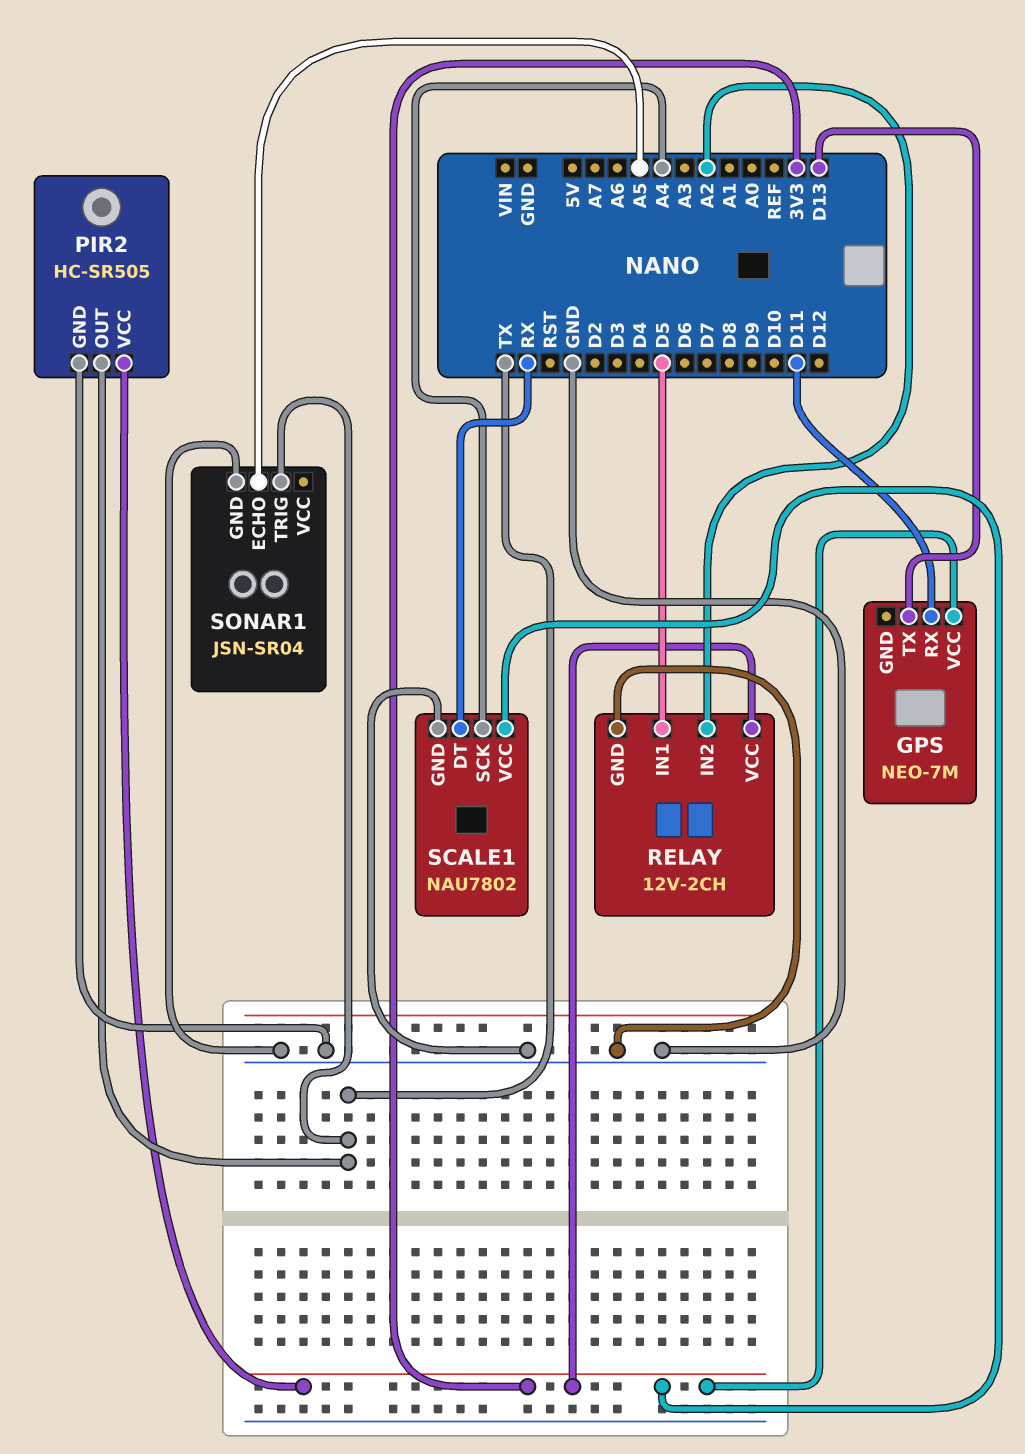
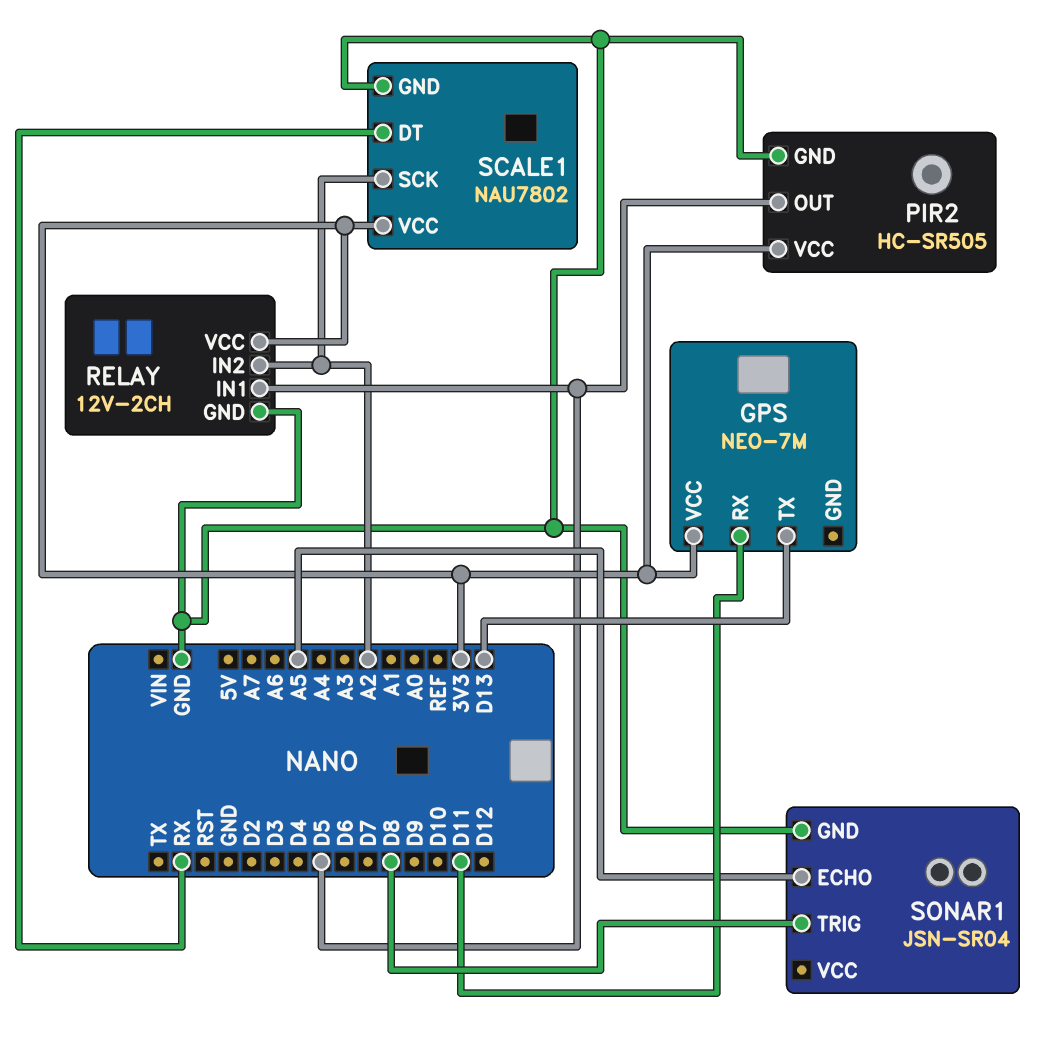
PIR2 pin OUT: TX -> D5
SCALE1 pin SCK: A4 -> A2
SONAR1 pin TRIG: TX -> D8

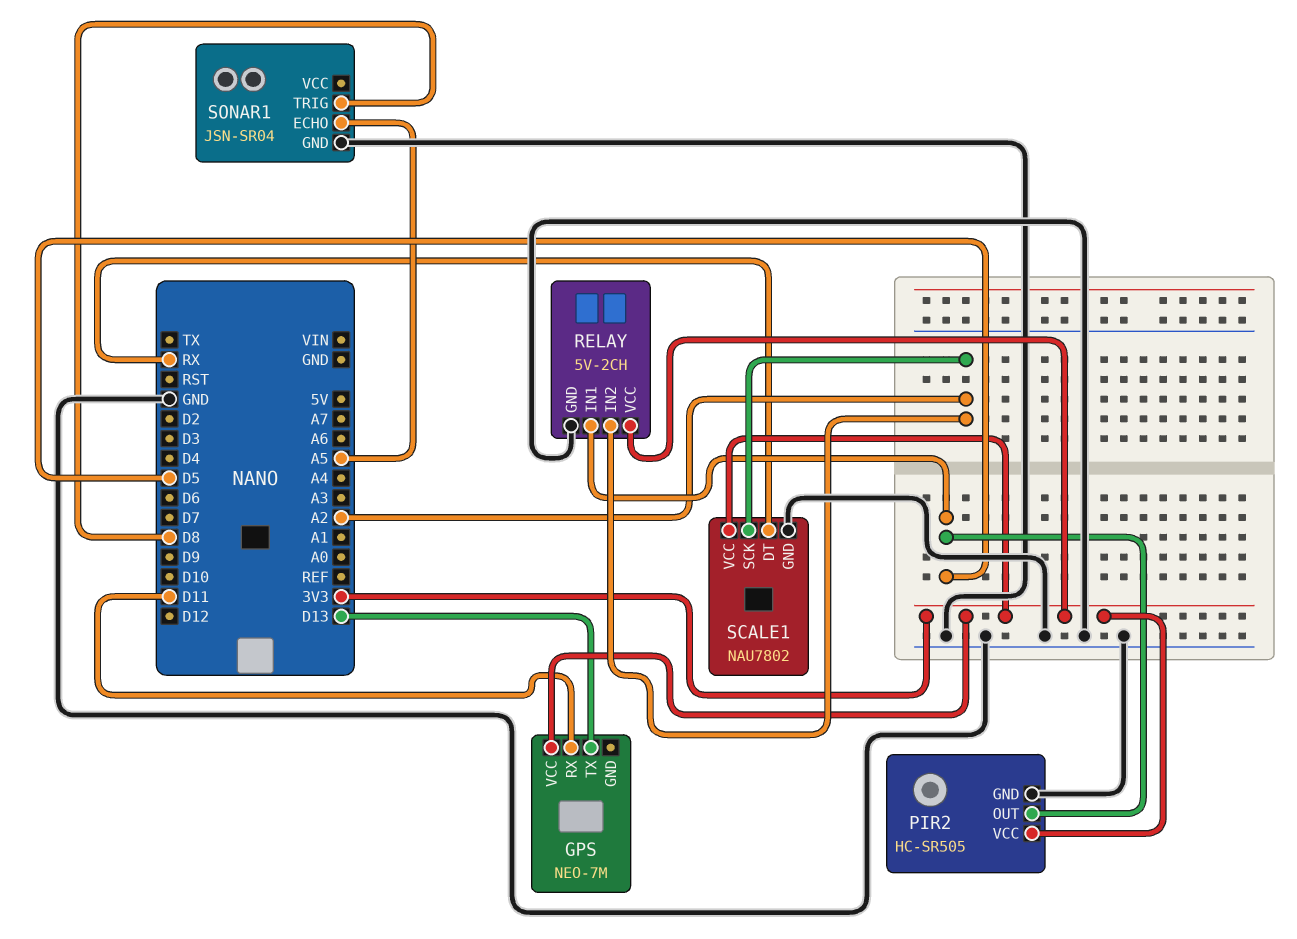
RELAY: 12V-2CH -> 5V-2CH

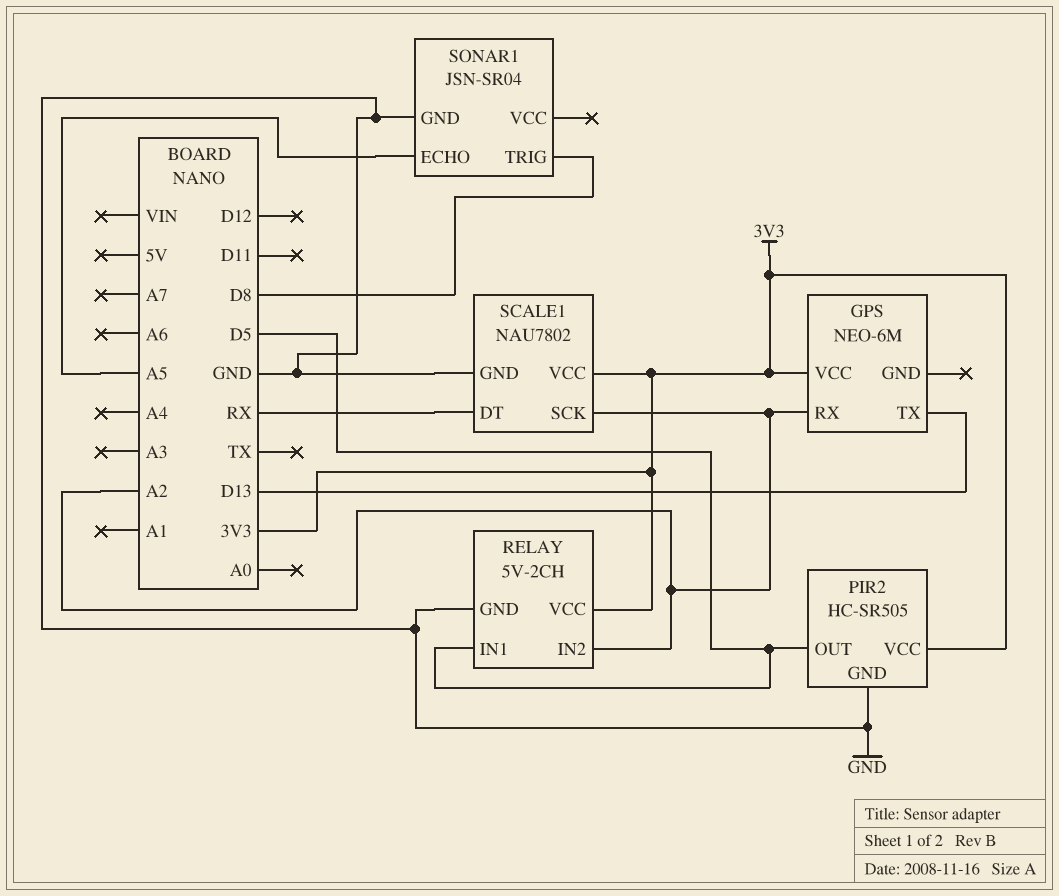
GPS: NEO-7M -> NEO-6M
GPS pin RX: D11 -> A2

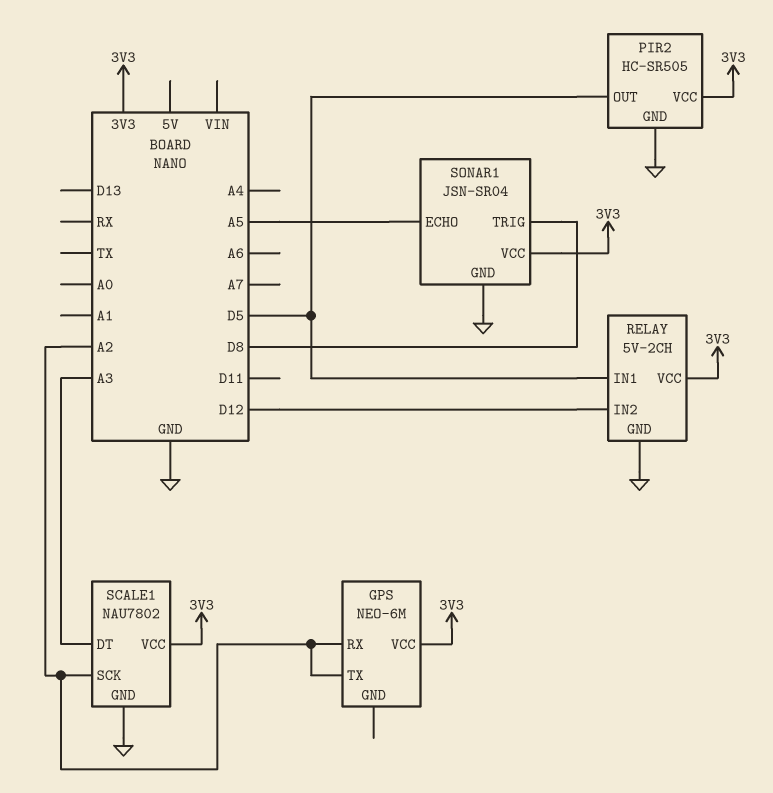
GPS pin TX: D13 -> A2
RELAY pin IN2: A2 -> D12
SCALE1 pin DT: RX -> A3
SONAR1 pin VCC: none -> 3V3

